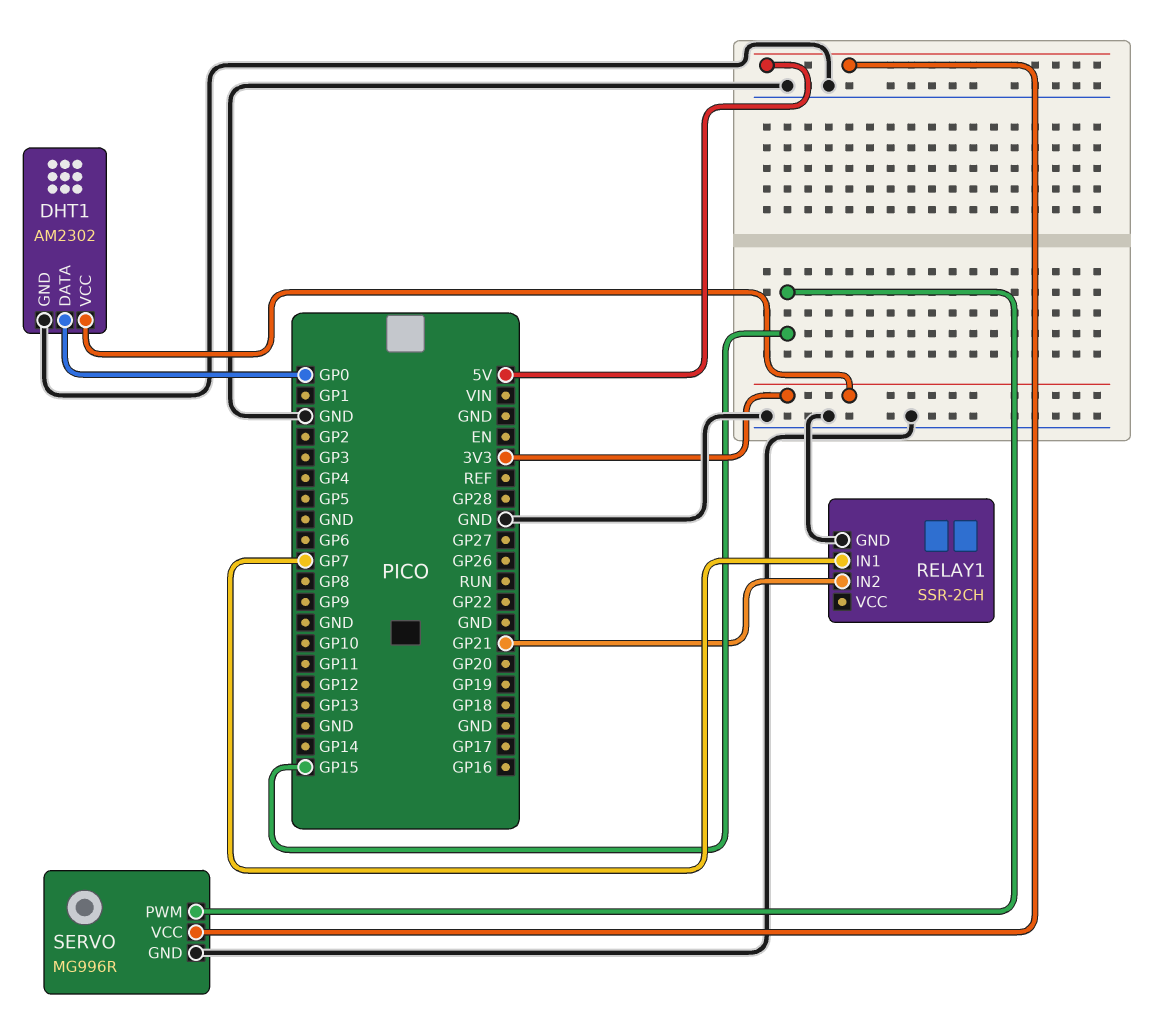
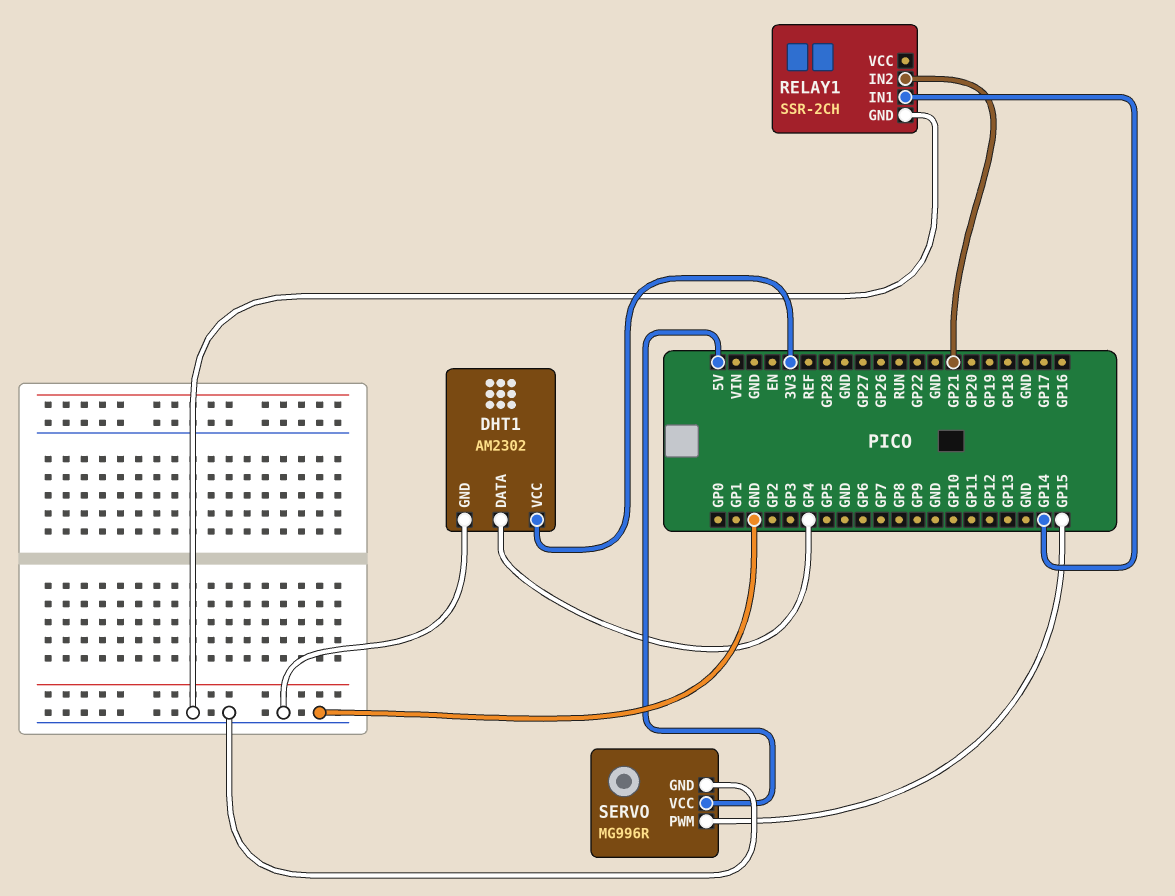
DHT1 pin DATA: GP0 -> GP4
RELAY1 pin IN1: GP7 -> GP14

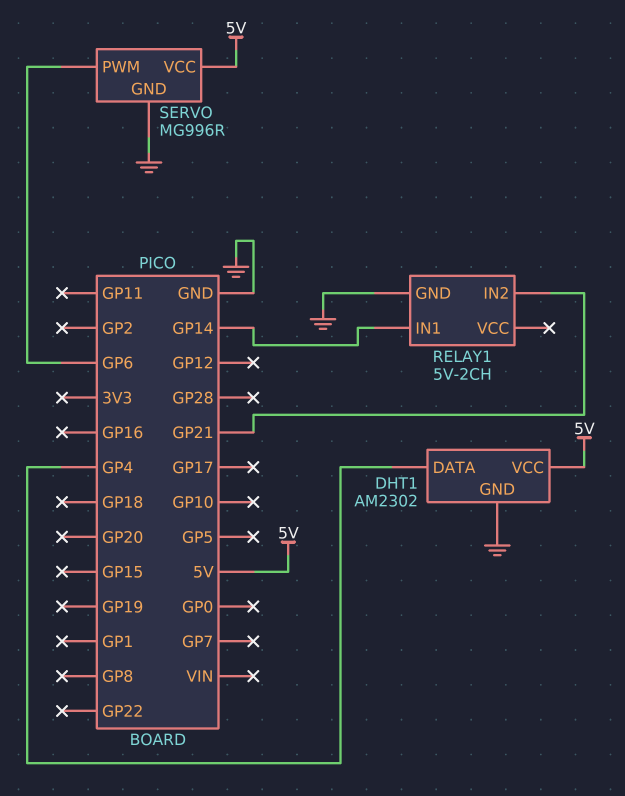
DHT1 pin VCC: 3V3 -> 5V
RELAY1: SSR-2CH -> 5V-2CH
SERVO pin PWM: GP15 -> GP6

